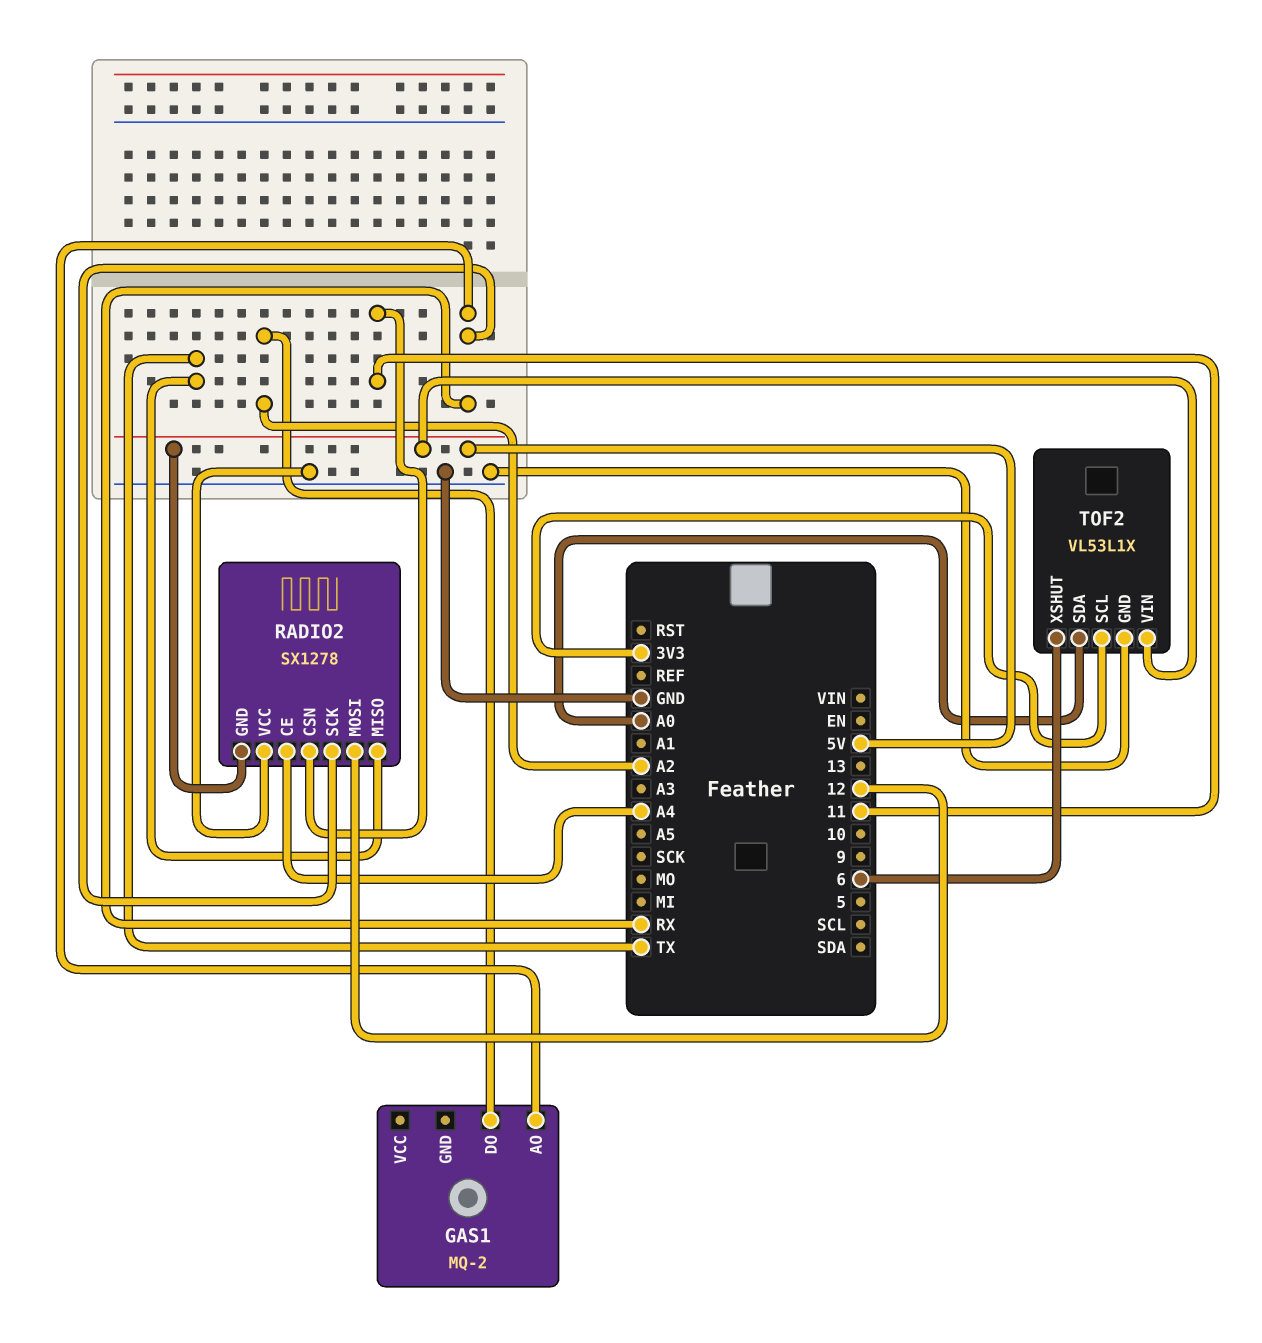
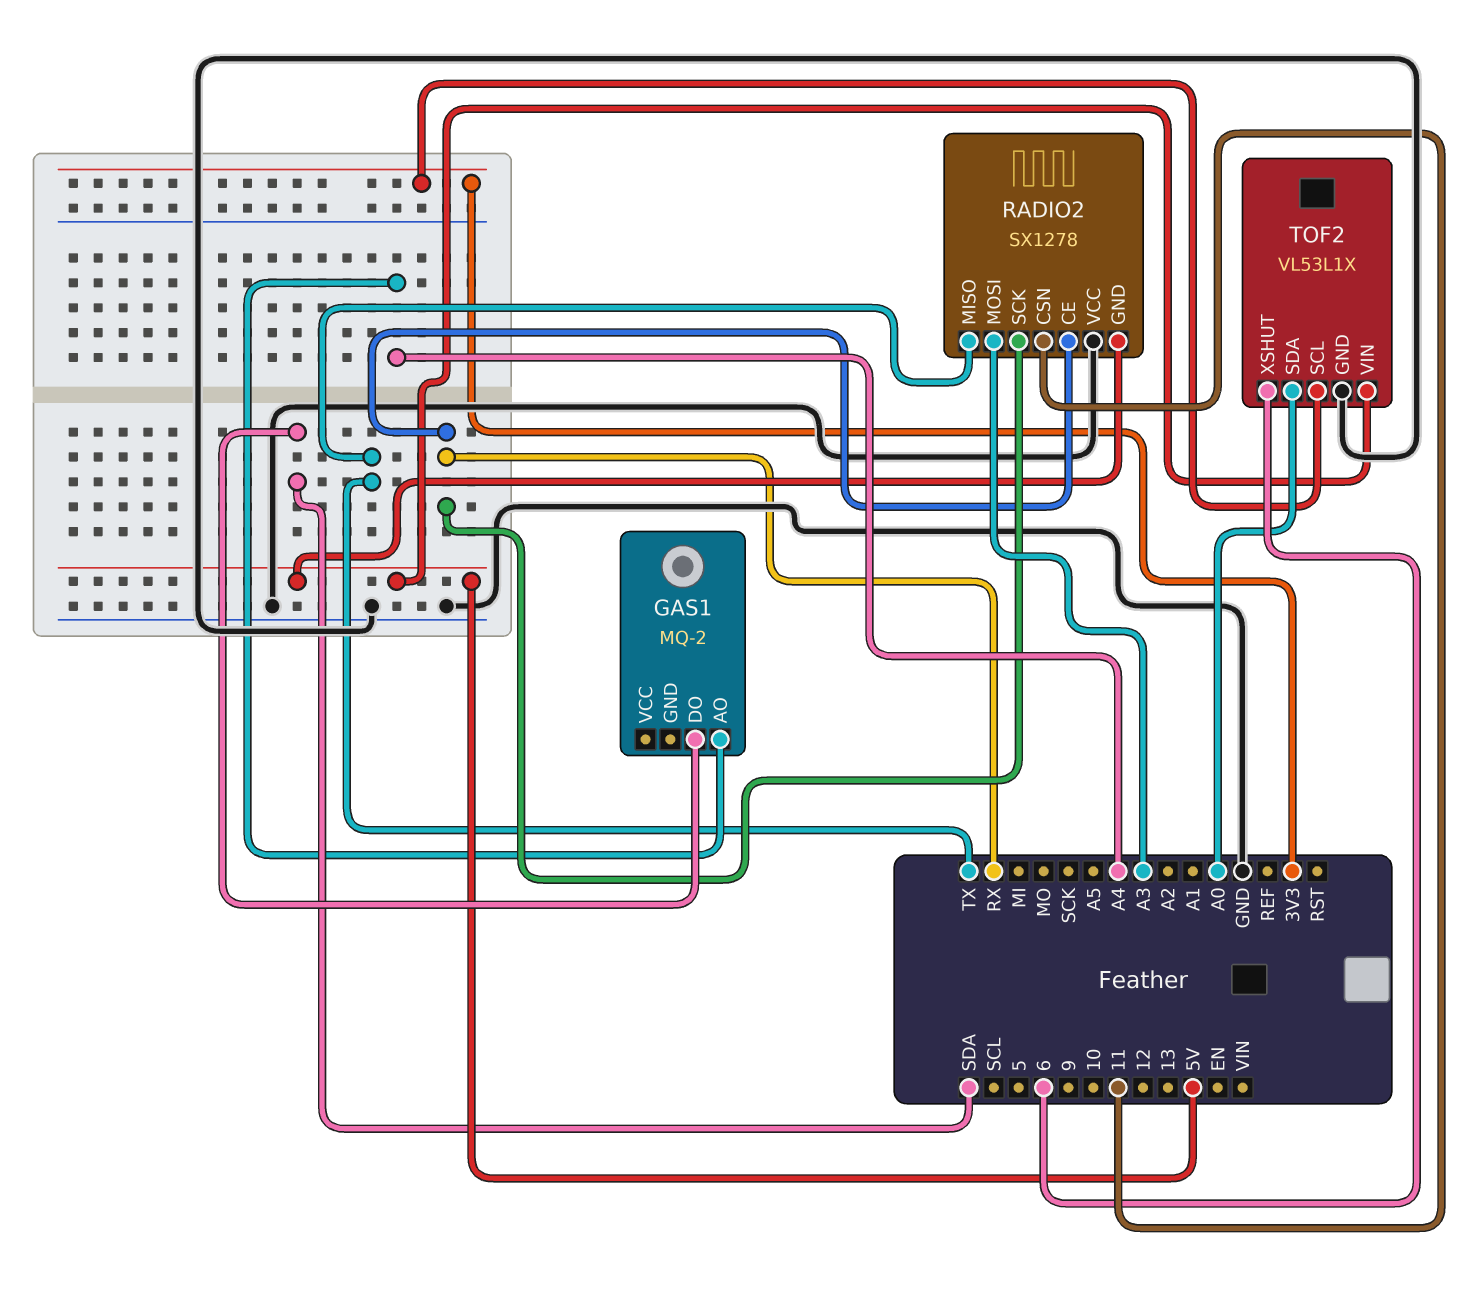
GAS1 pin AO: RX -> A4
GAS1 pin DO: A2 -> SDA
RADIO2 pin CE: A4 -> RX
RADIO2 pin MOSI: 12 -> A3

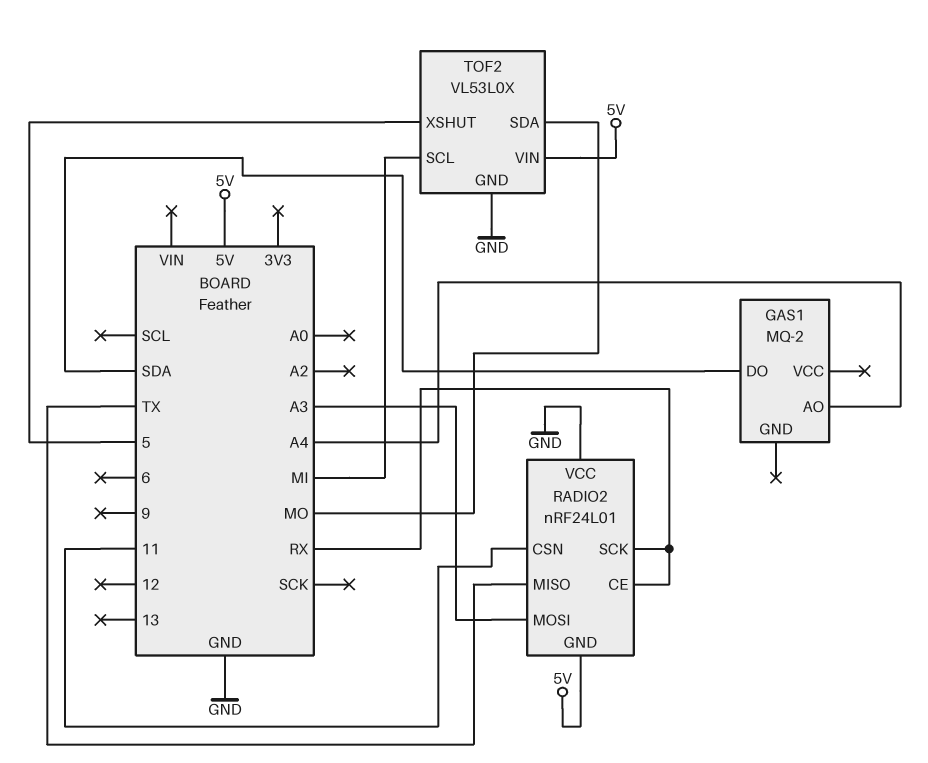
RADIO2: SX1278 -> nRF24L01
TOF2: VL53L1X -> VL53L0X
TOF2 pin SCL: 3V3 -> MI
TOF2 pin SDA: A0 -> MO
TOF2 pin XSHUT: 6 -> 5

